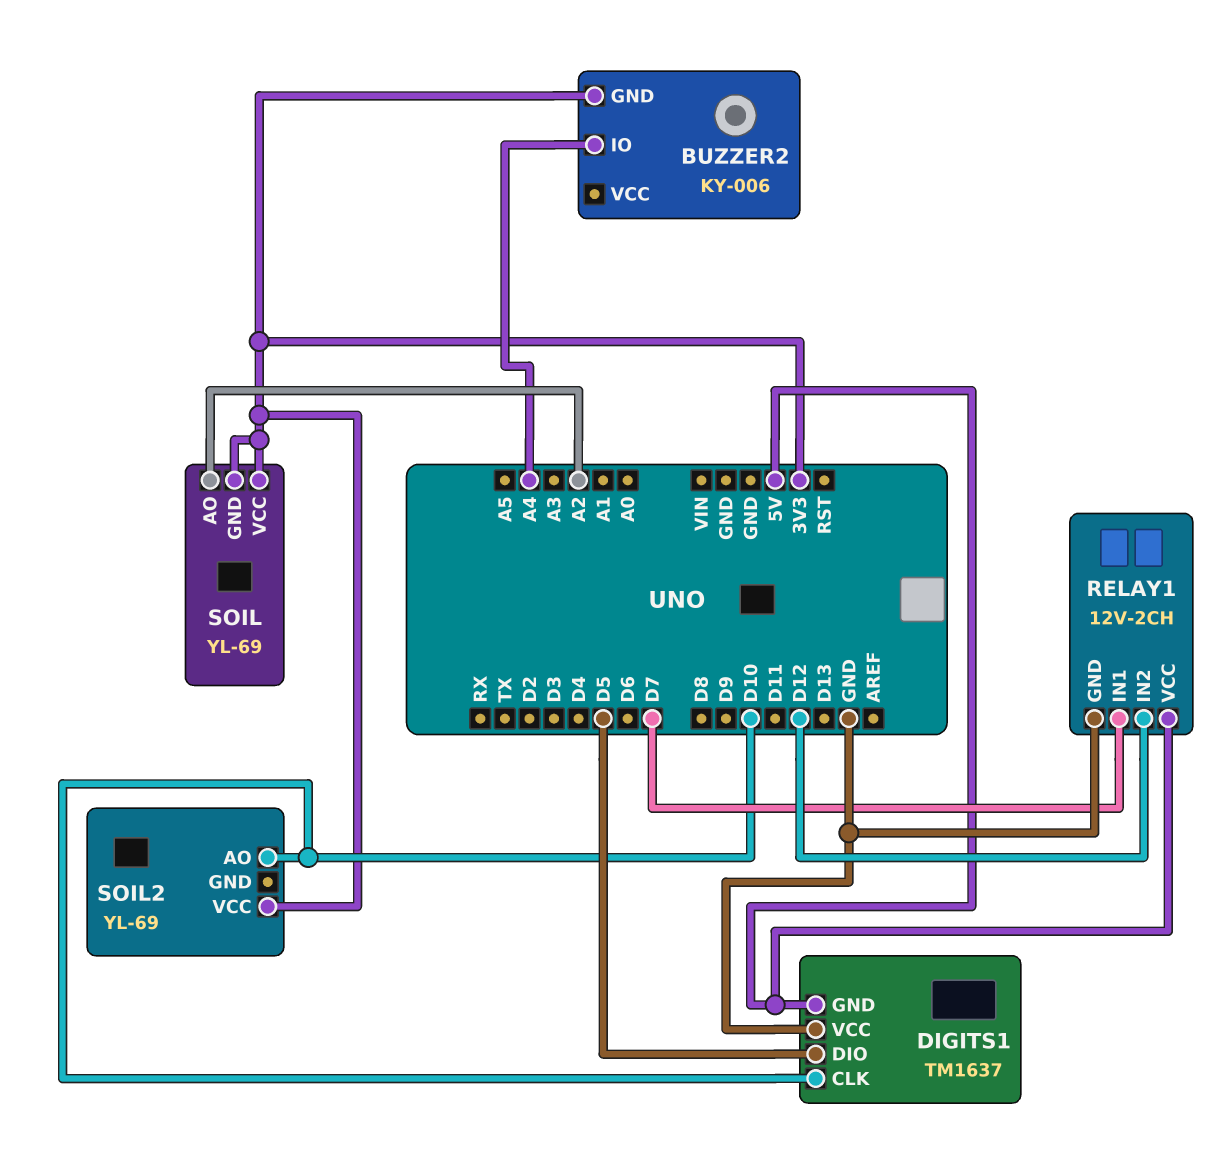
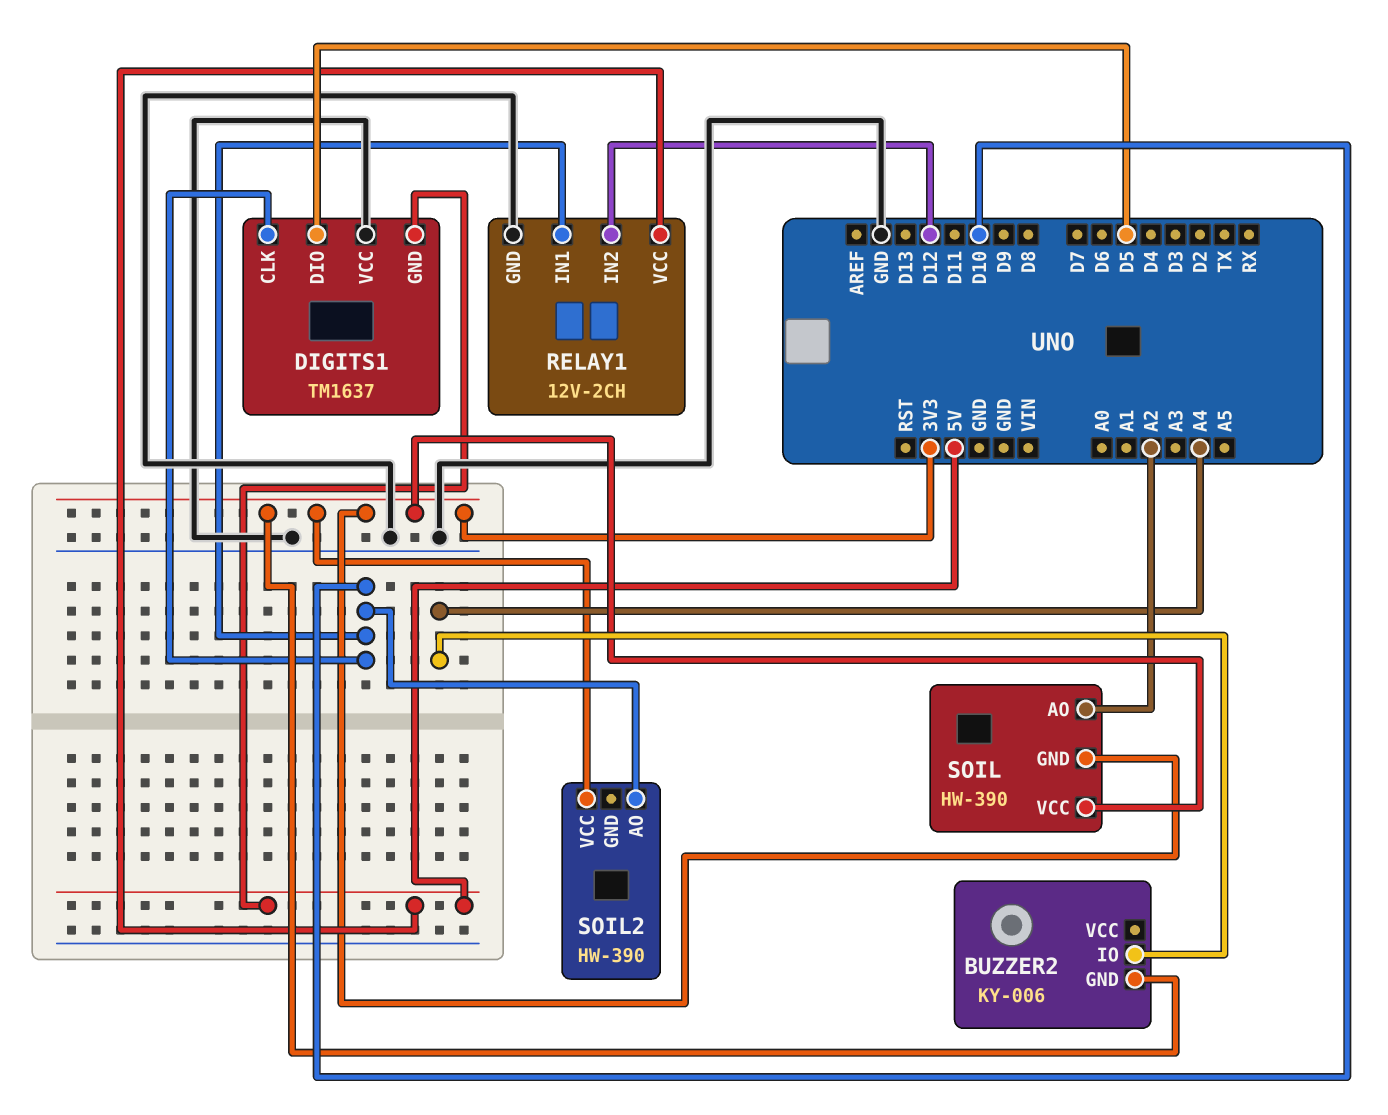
RELAY1 pin IN1: D7 -> D10
SOIL: YL-69 -> HW-390
SOIL2: YL-69 -> HW-390

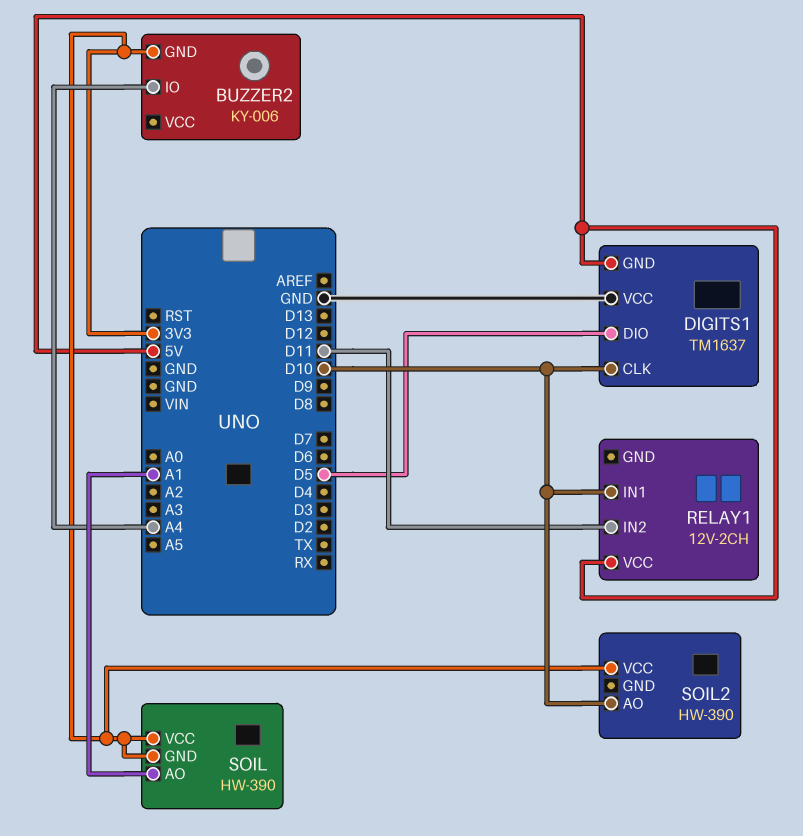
RELAY1 pin GND: GND -> none
RELAY1 pin IN2: D12 -> D11
SOIL pin AO: A2 -> A1

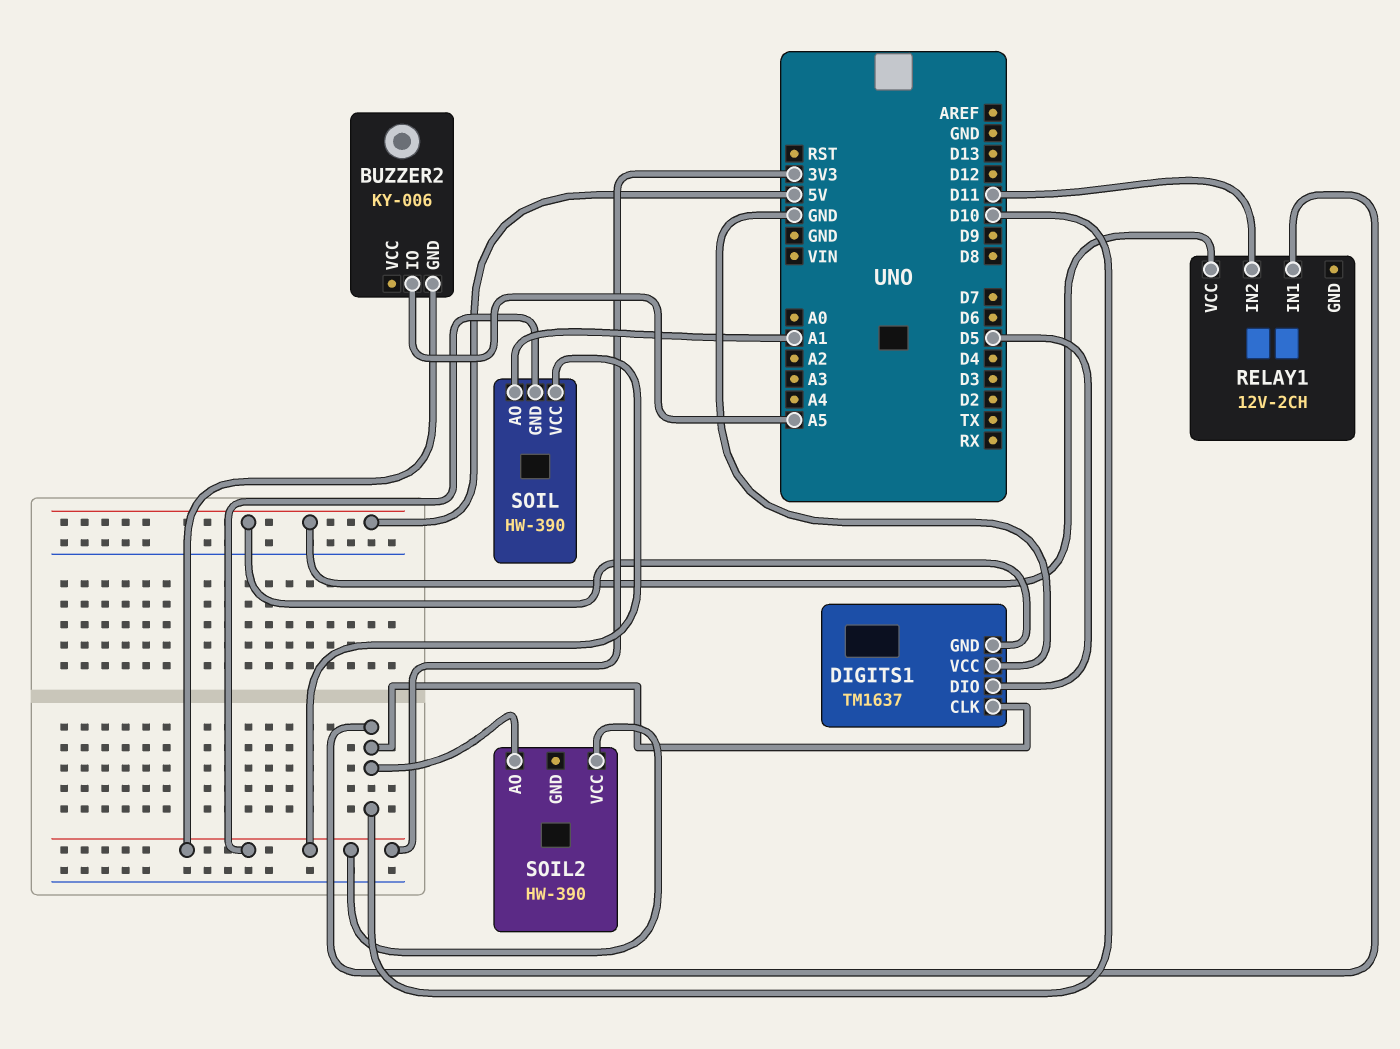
BUZZER2 pin IO: A4 -> A5

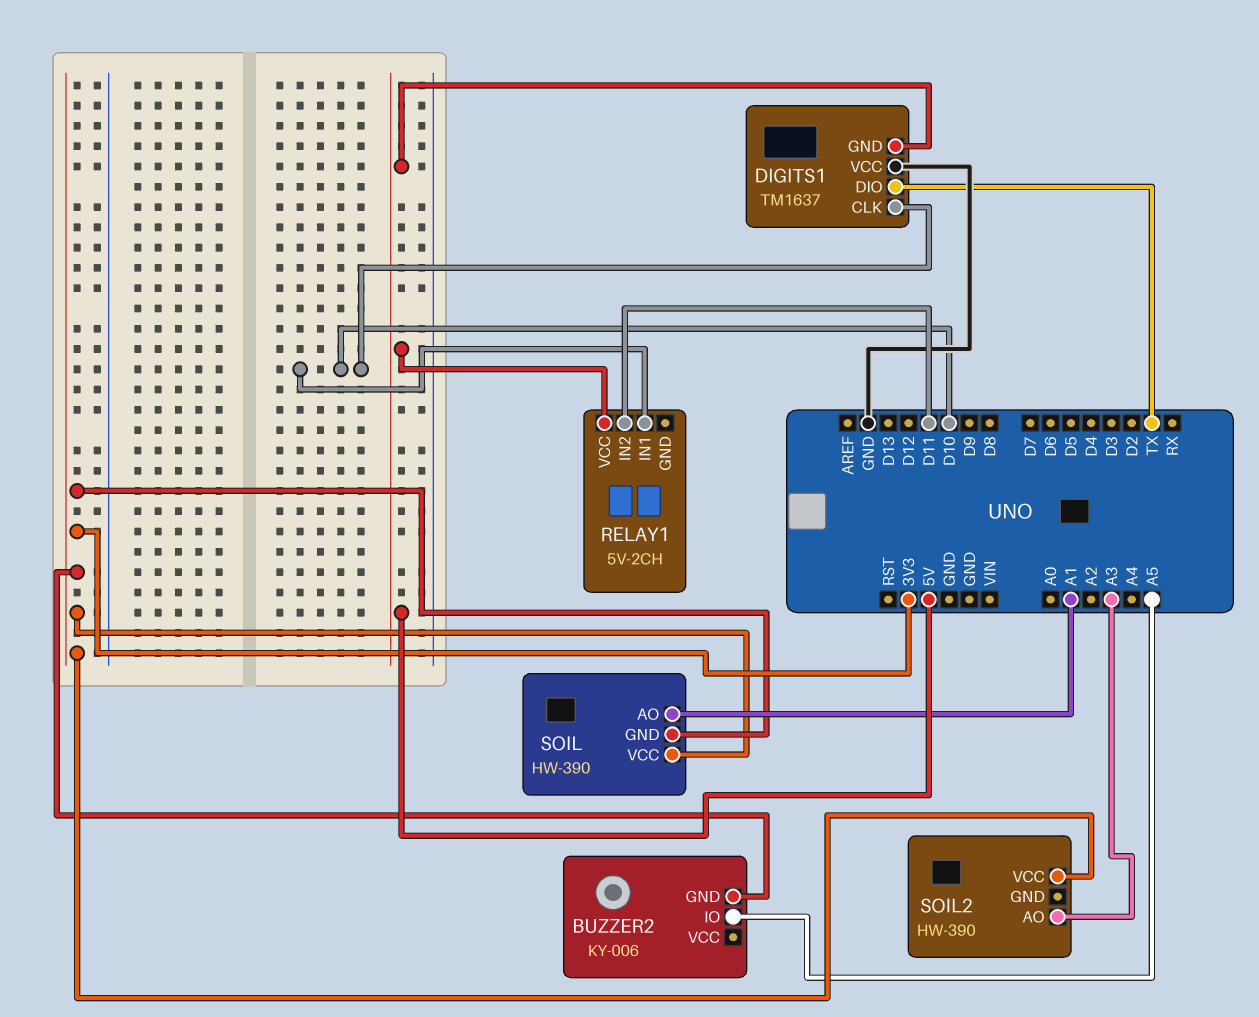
DIGITS1 pin DIO: D5 -> TX
RELAY1: 12V-2CH -> 5V-2CH
SOIL2 pin AO: D10 -> A3

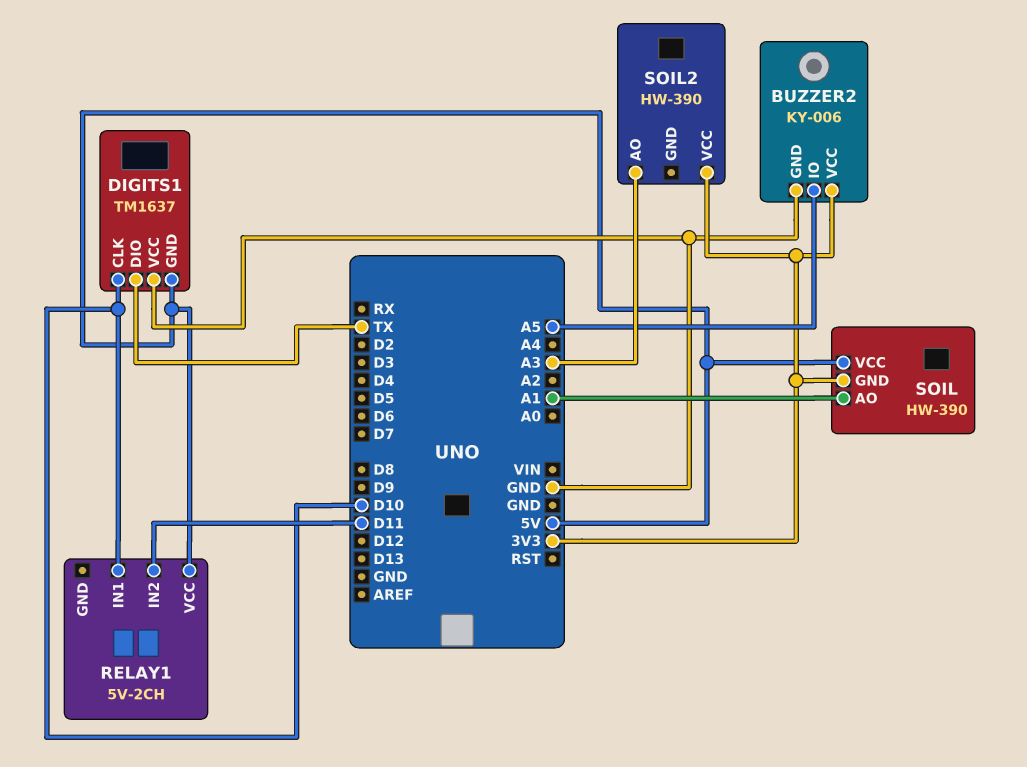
BUZZER2 pin GND: 3V3 -> GND
BUZZER2 pin VCC: none -> 3V3
SOIL pin VCC: 3V3 -> 5V

